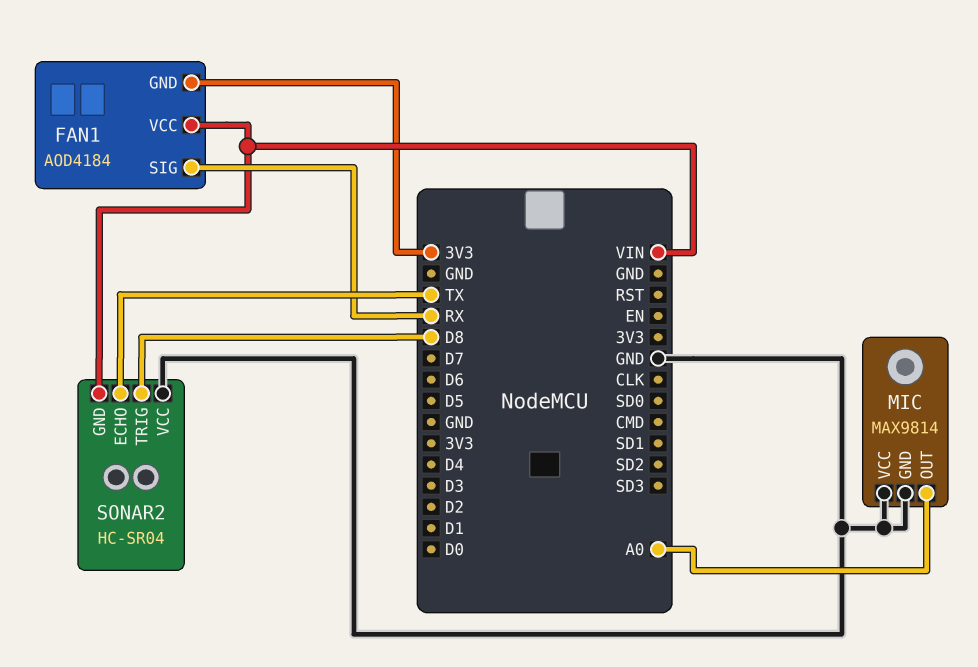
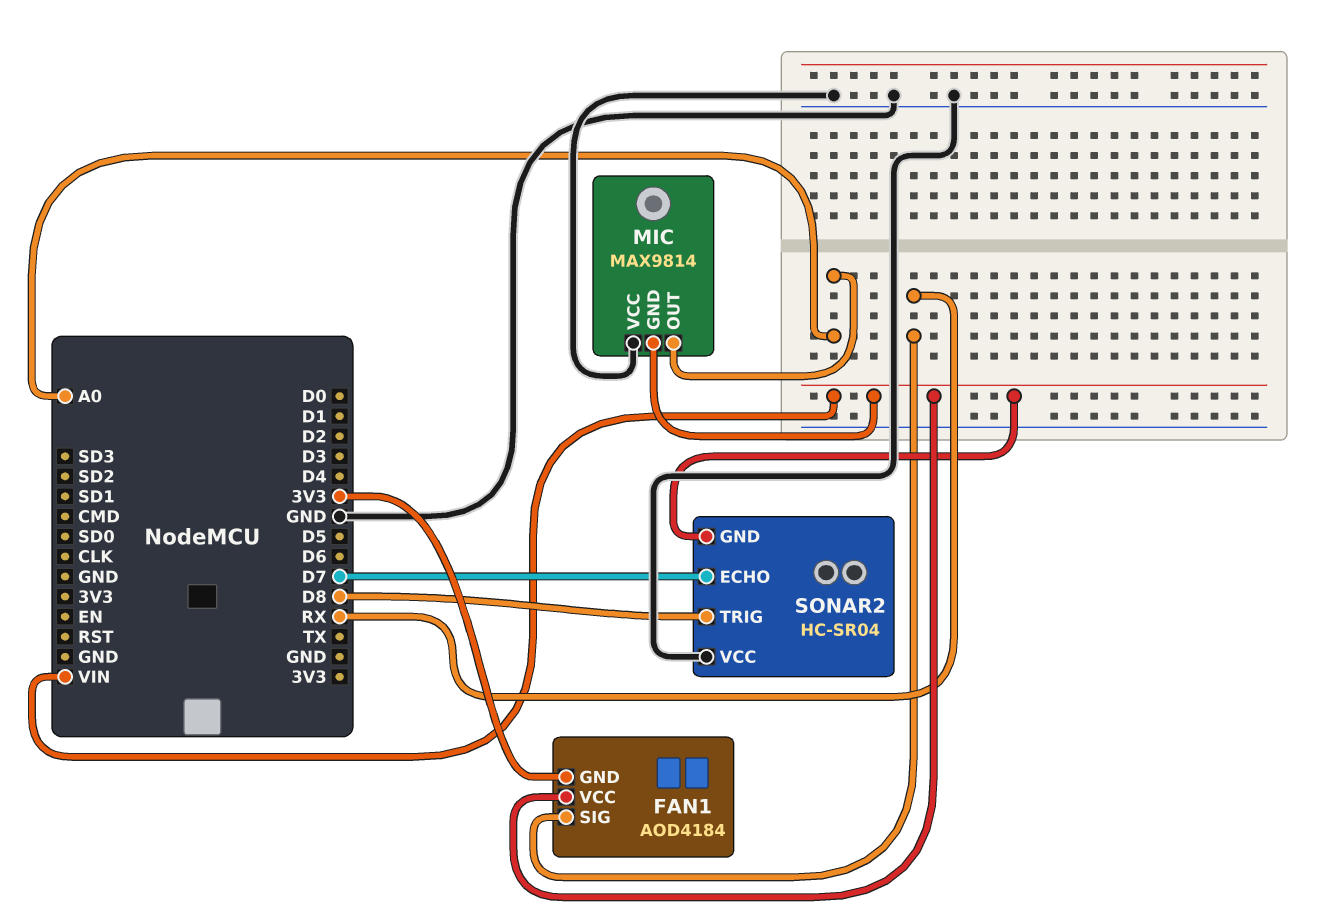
MIC pin GND: GND -> VIN
SONAR2 pin ECHO: TX -> D7

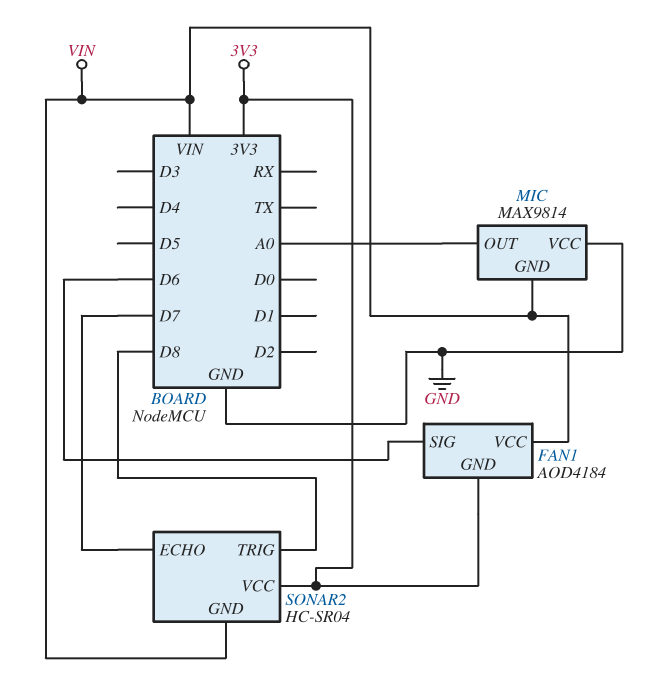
FAN1 pin SIG: RX -> D6
SONAR2 pin VCC: GND -> 3V3

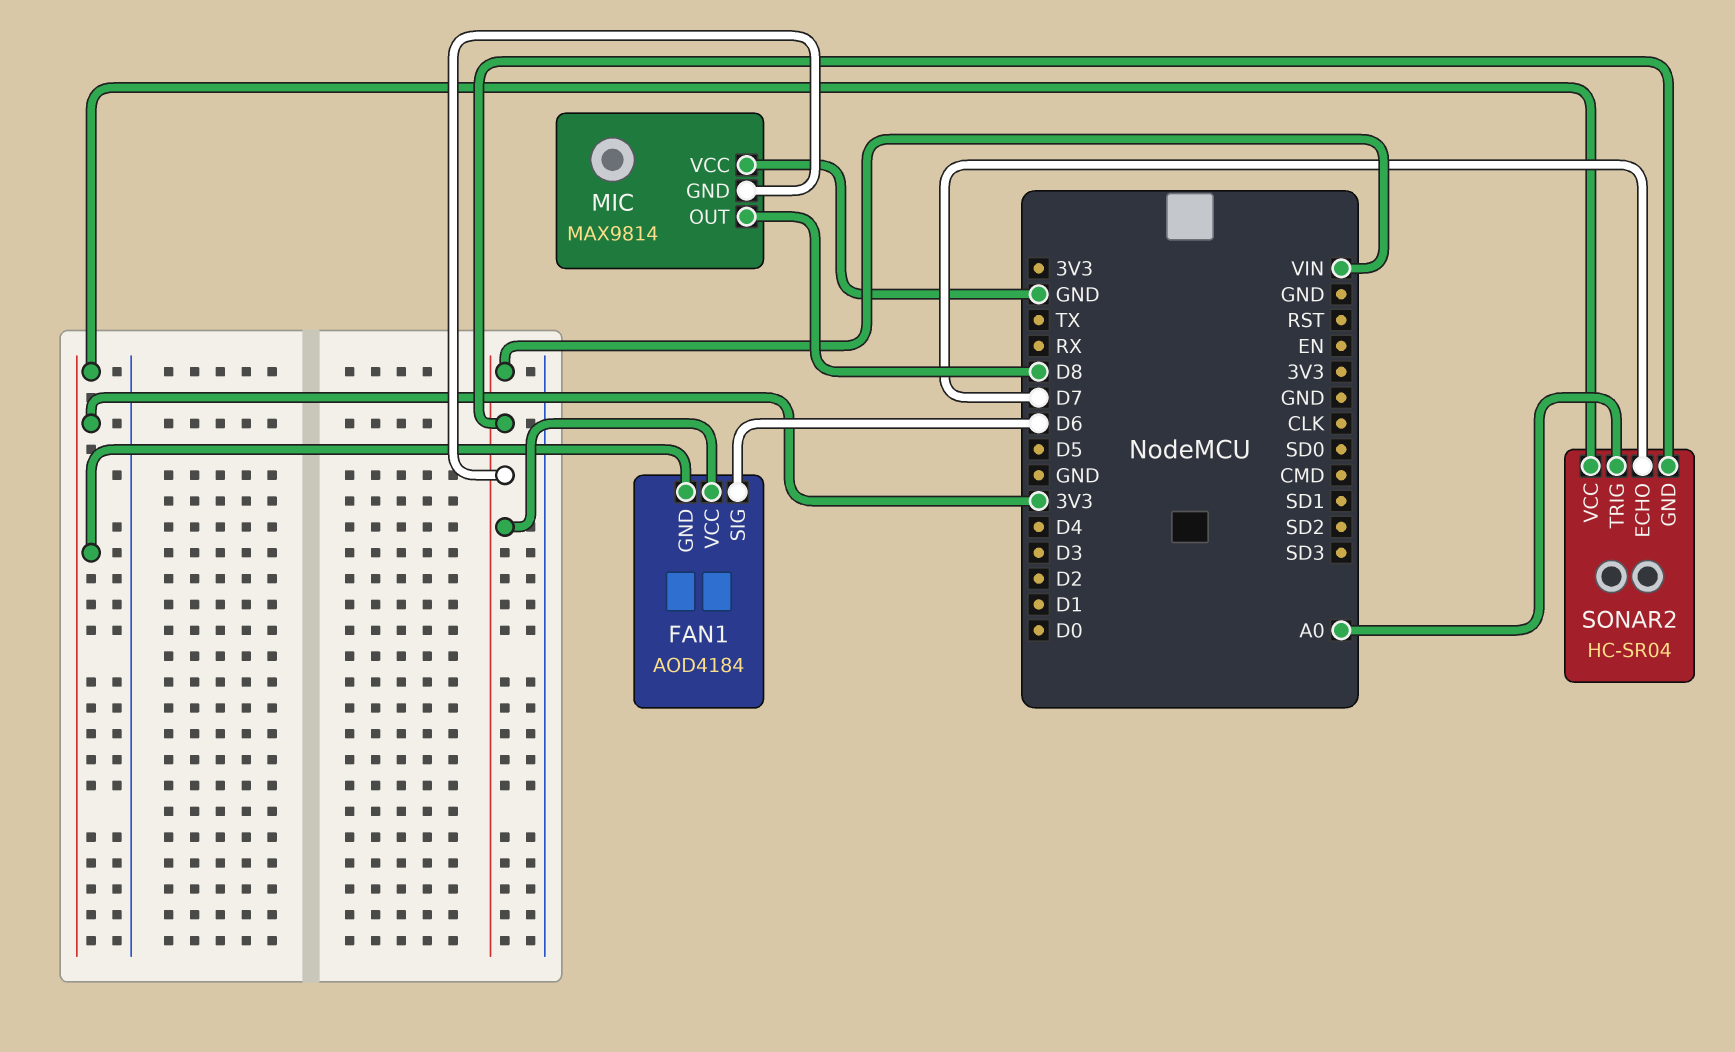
MIC pin OUT: A0 -> D8
SONAR2 pin TRIG: D8 -> A0

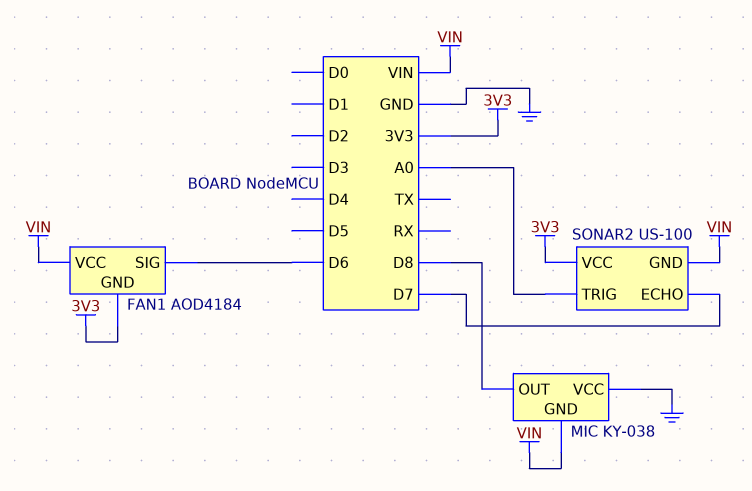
MIC: MAX9814 -> KY-038
SONAR2: HC-SR04 -> US-100

